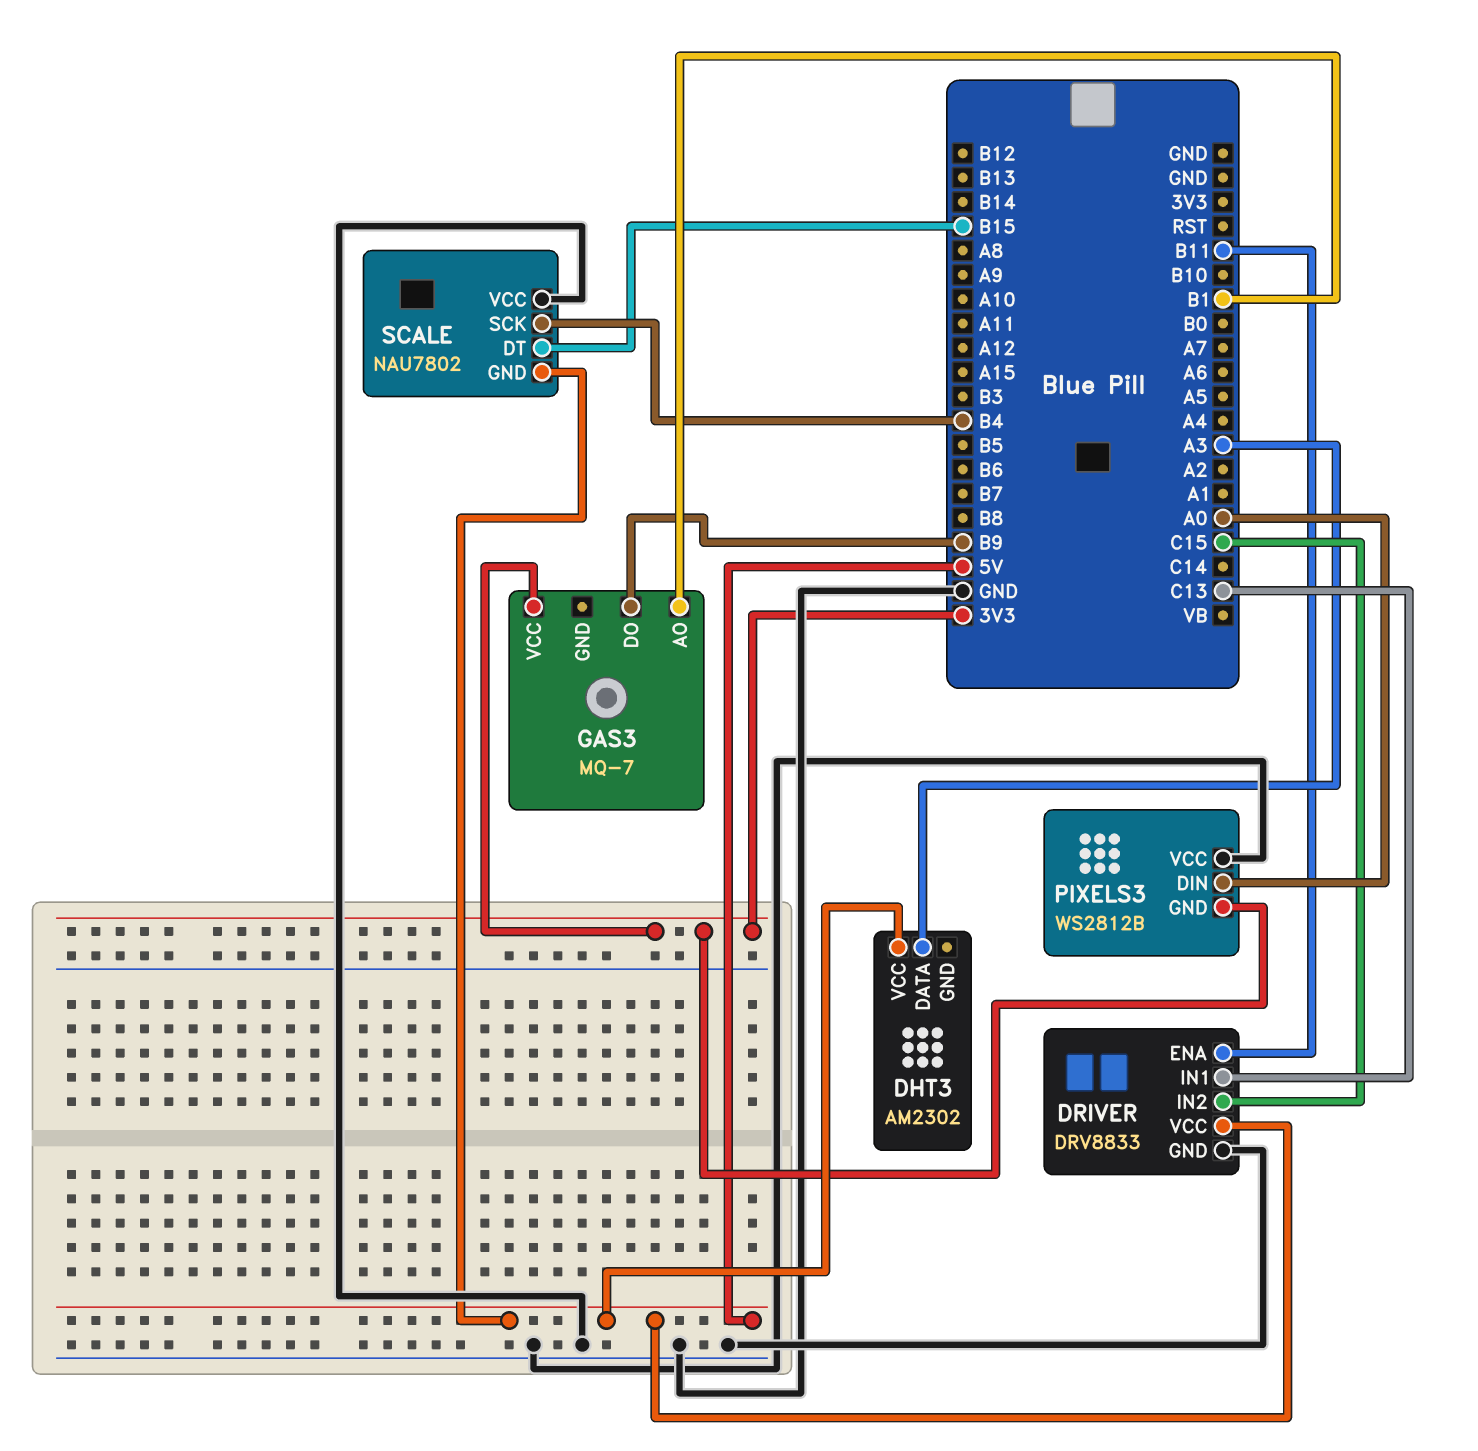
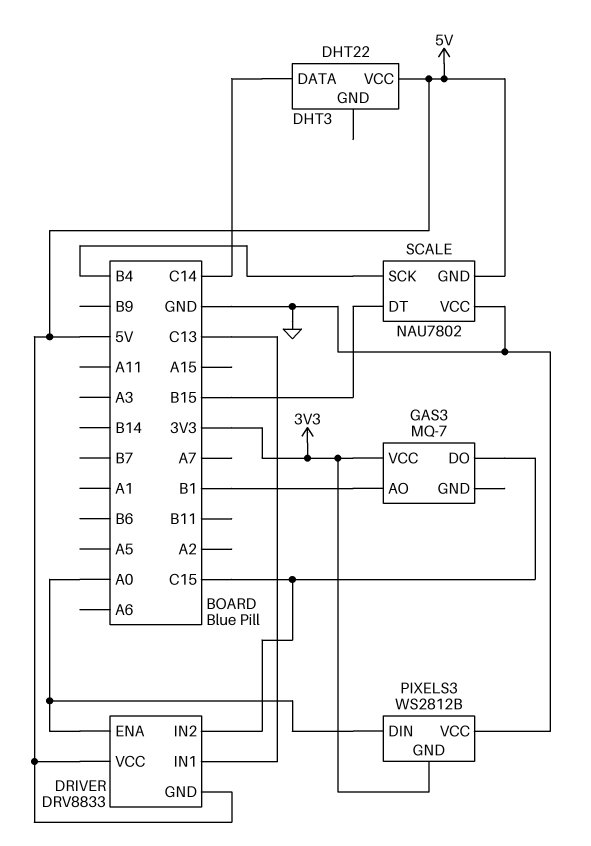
DHT3: AM2302 -> DHT22
DHT3 pin DATA: A3 -> C14
DRIVER pin ENA: B11 -> A0
DRIVER pin GND: GND -> 5V
GAS3 pin DO: B9 -> C15

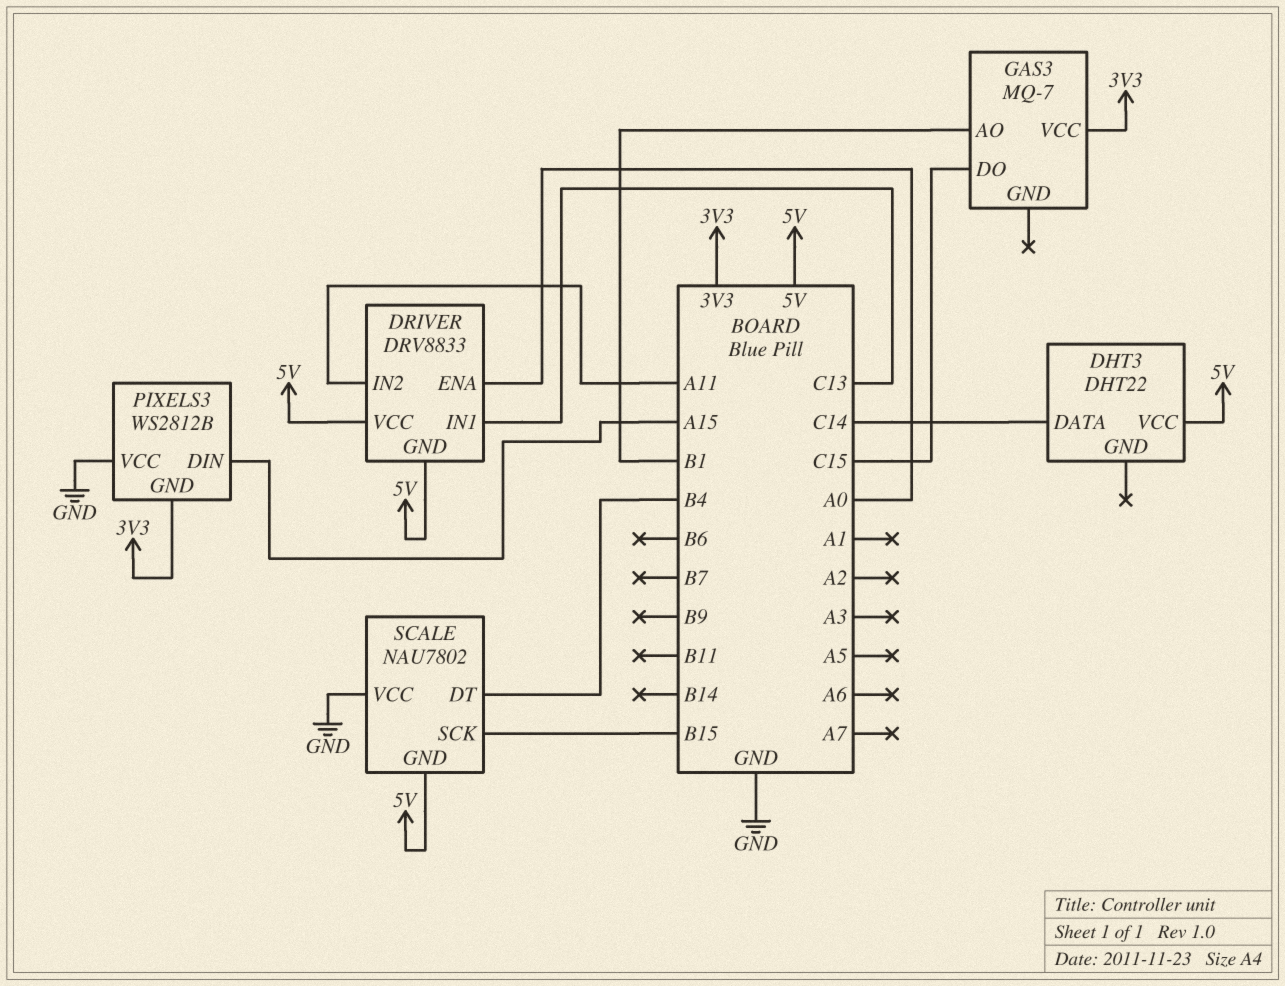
DRIVER pin IN2: C15 -> A11
PIXELS3 pin DIN: A0 -> A15
SCALE pin DT: B15 -> B4
SCALE pin SCK: B4 -> B15

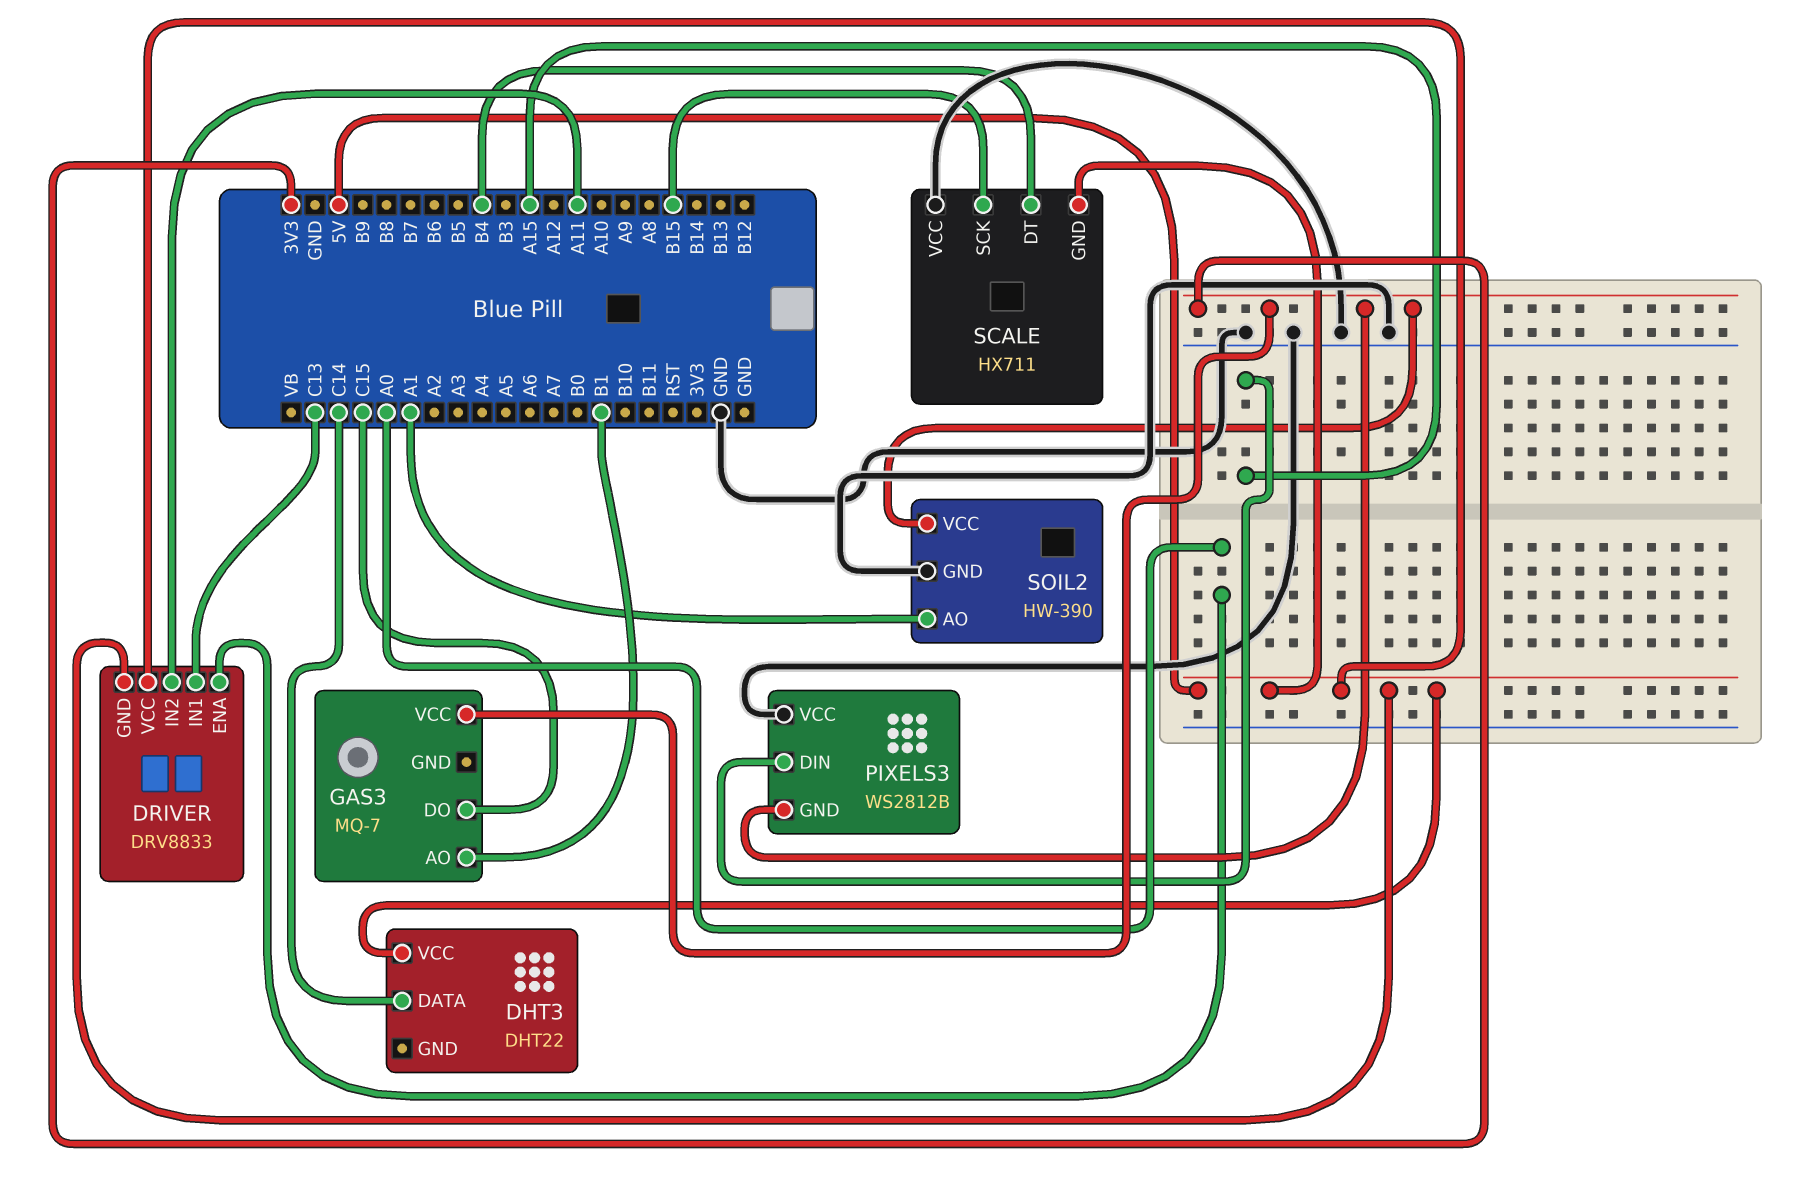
SCALE: NAU7802 -> HX711
SOIL2: none -> HW-390
SOIL2 pin AO: none -> A1
SOIL2 pin GND: none -> GND
SOIL2 pin VCC: none -> 3V3

